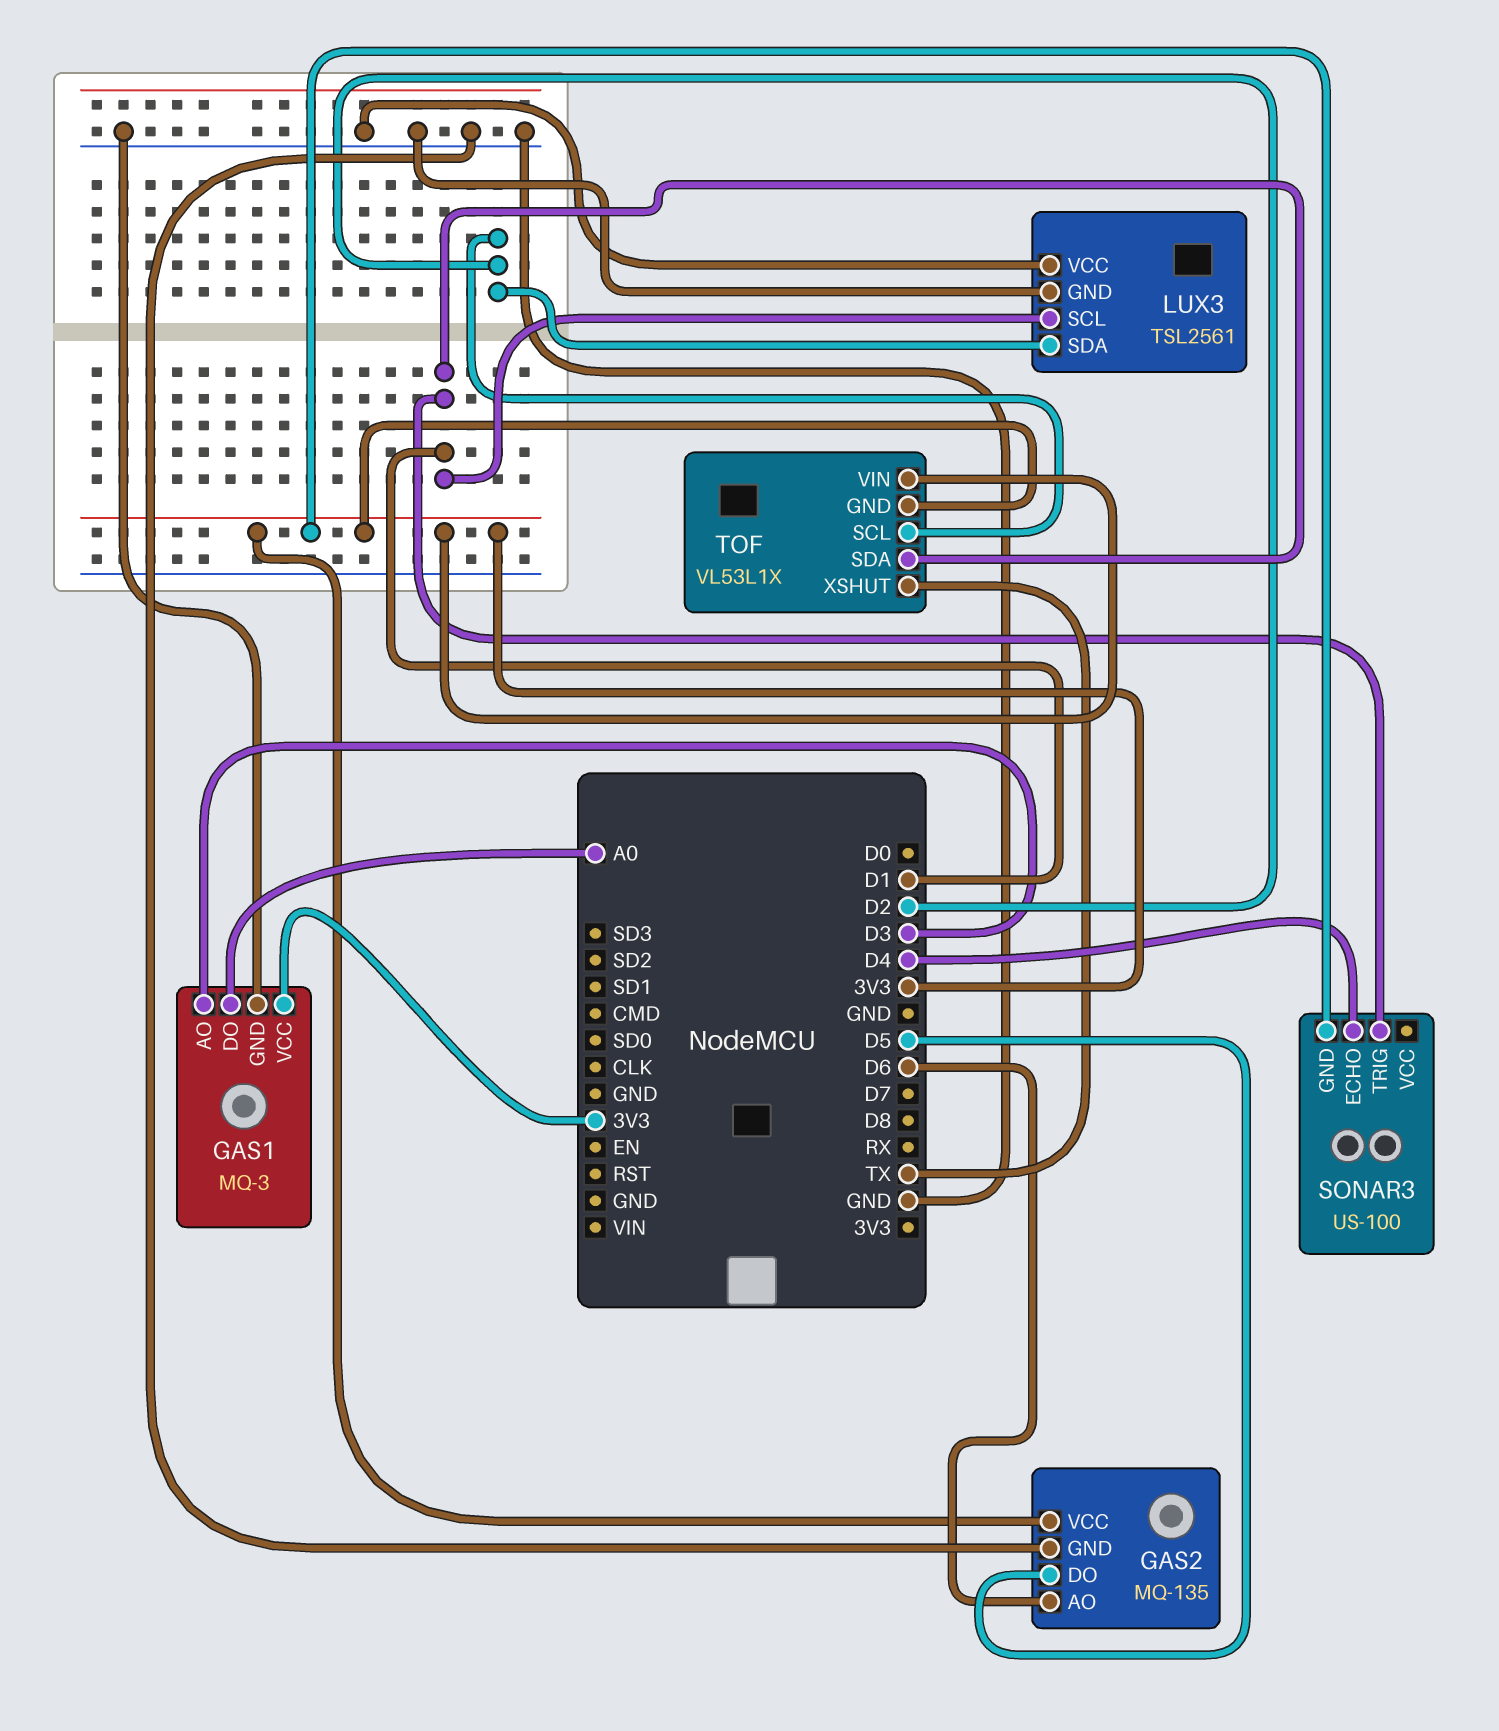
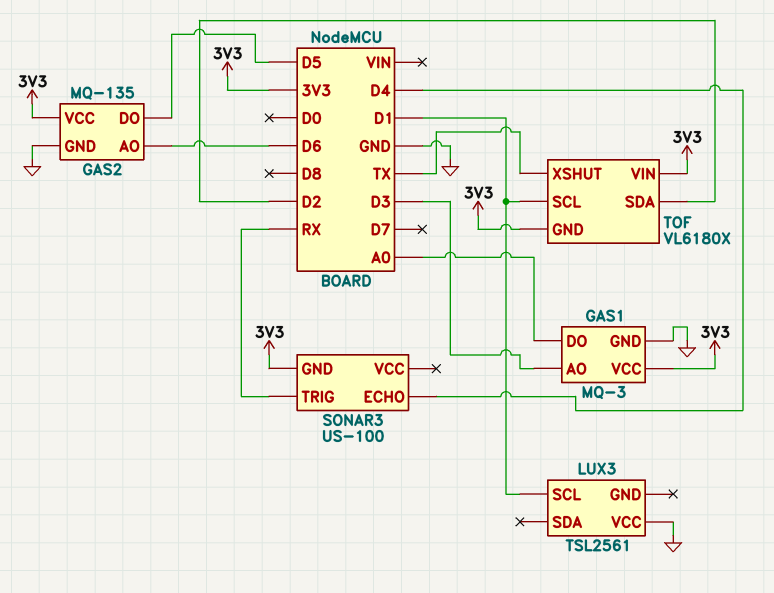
LUX3 pin GND: GND -> none
LUX3 pin SDA: D2 -> none
SONAR3 pin TRIG: D1 -> RX
TOF: VL53L1X -> VL6180X
TOF pin SCL: D2 -> D1
TOF pin SDA: D1 -> D2

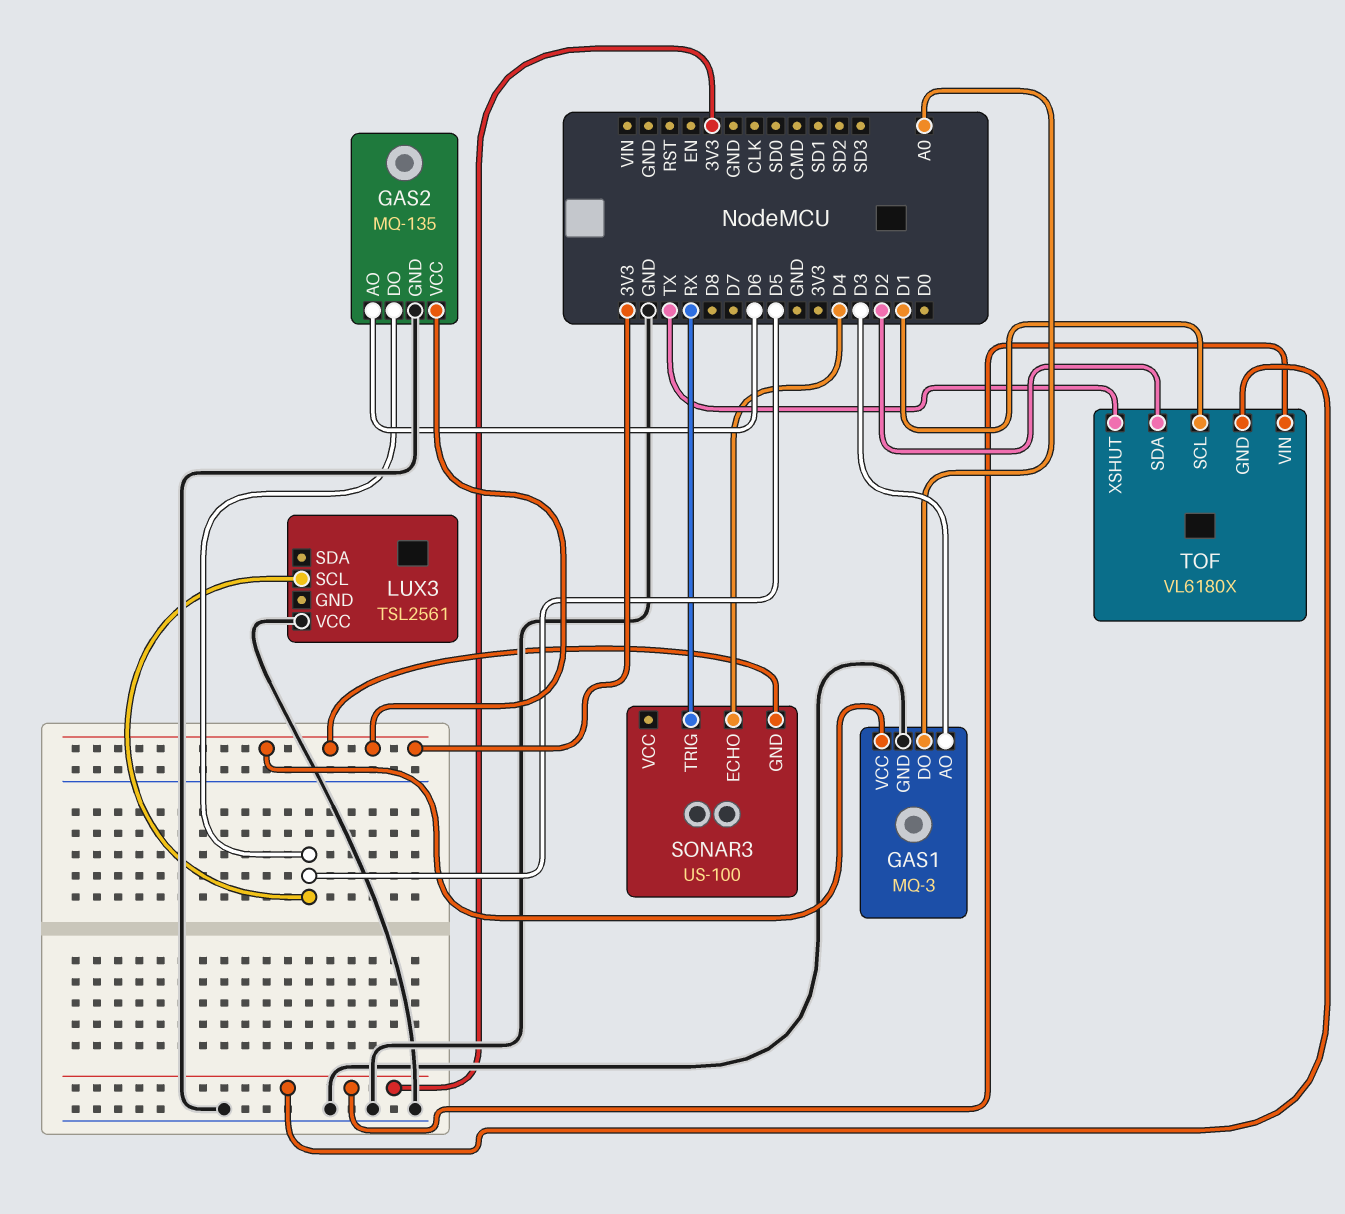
LUX3 pin SCL: D1 -> D5

